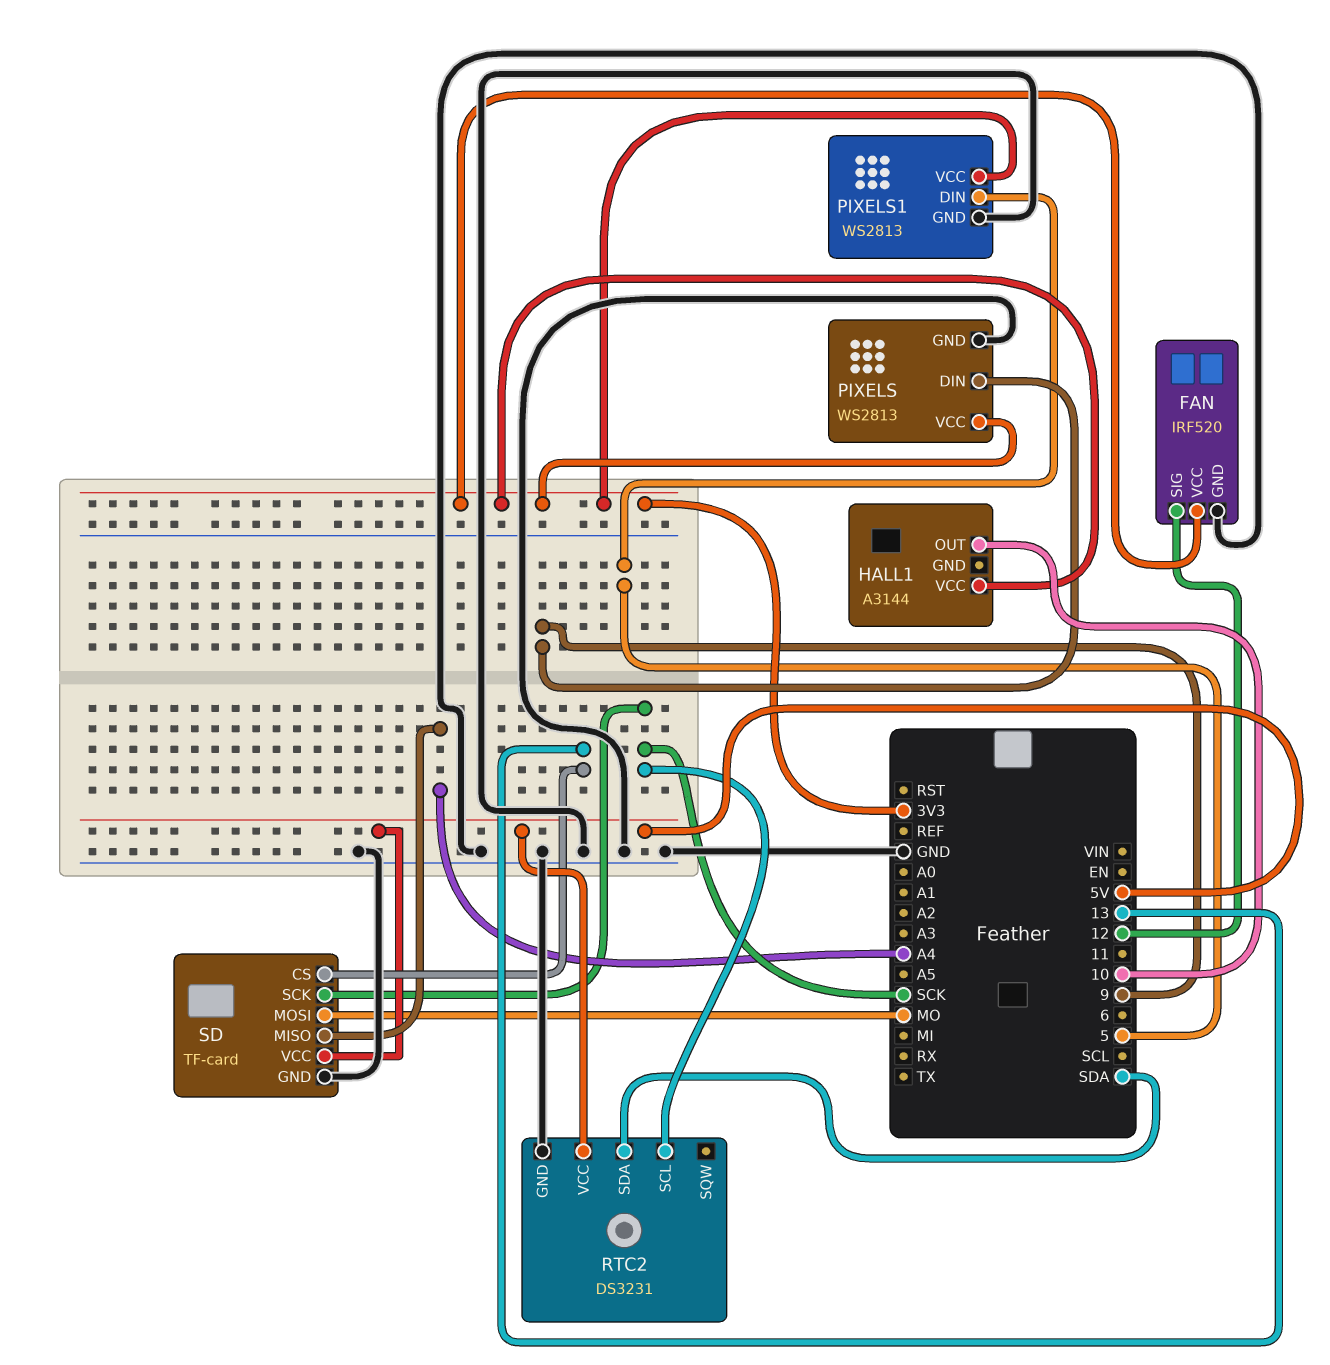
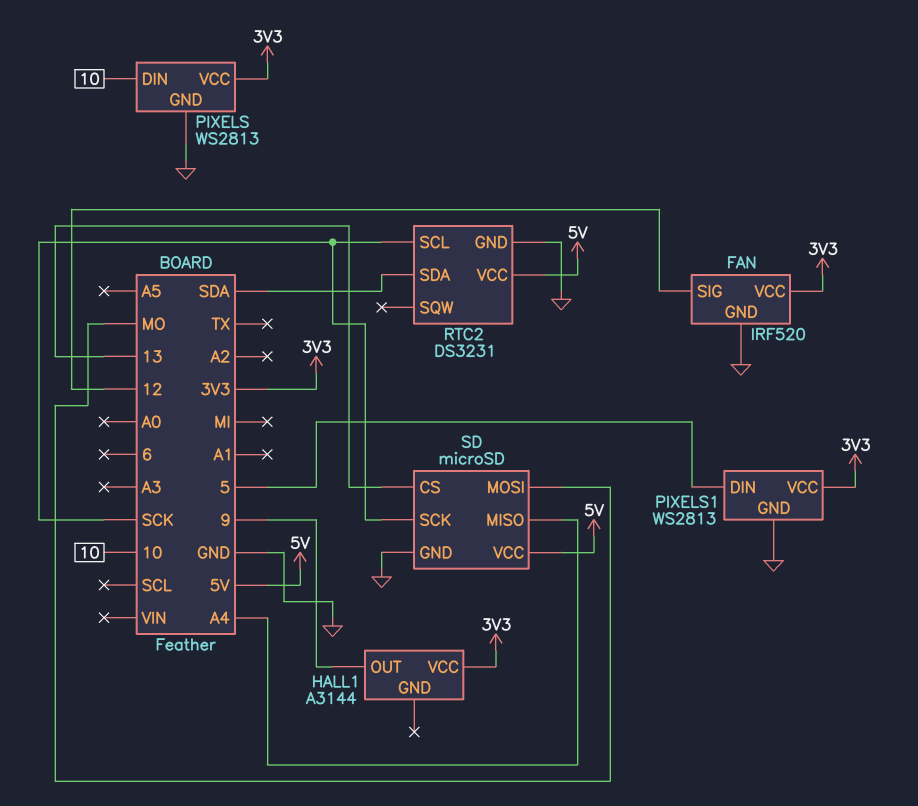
HALL1 pin OUT: 10 -> 9
PIXELS pin DIN: 9 -> 10
SD: TF-card -> microSD

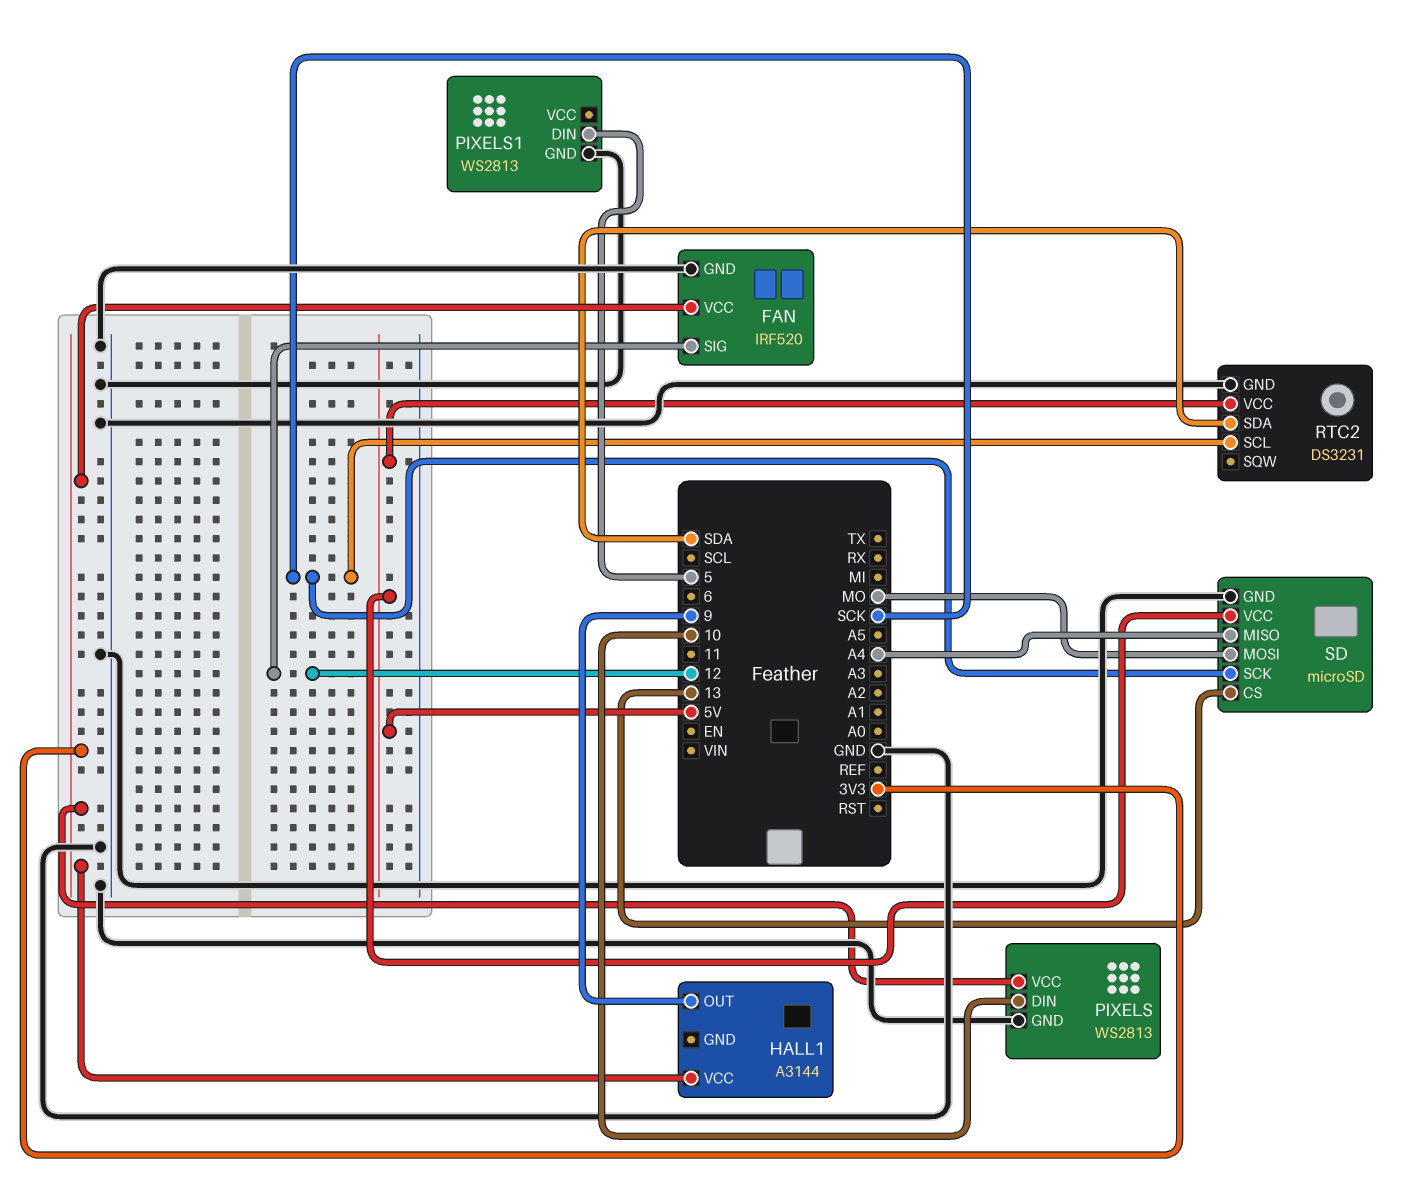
PIXELS1 pin VCC: 3V3 -> none

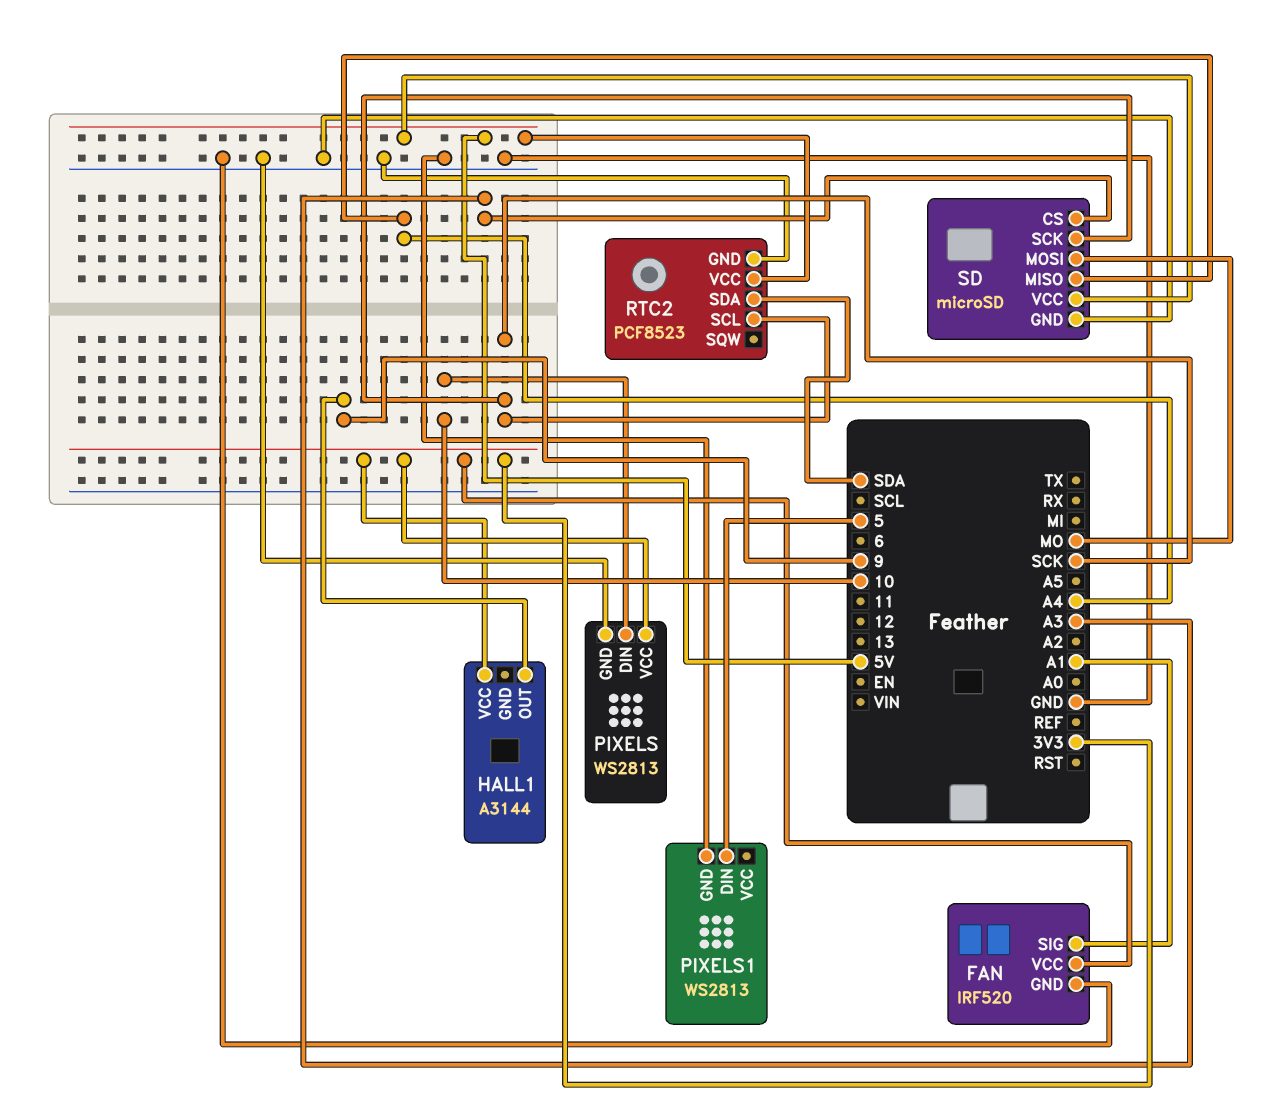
FAN pin SIG: 12 -> A1
RTC2: DS3231 -> PCF8523
SD pin CS: 13 -> A3

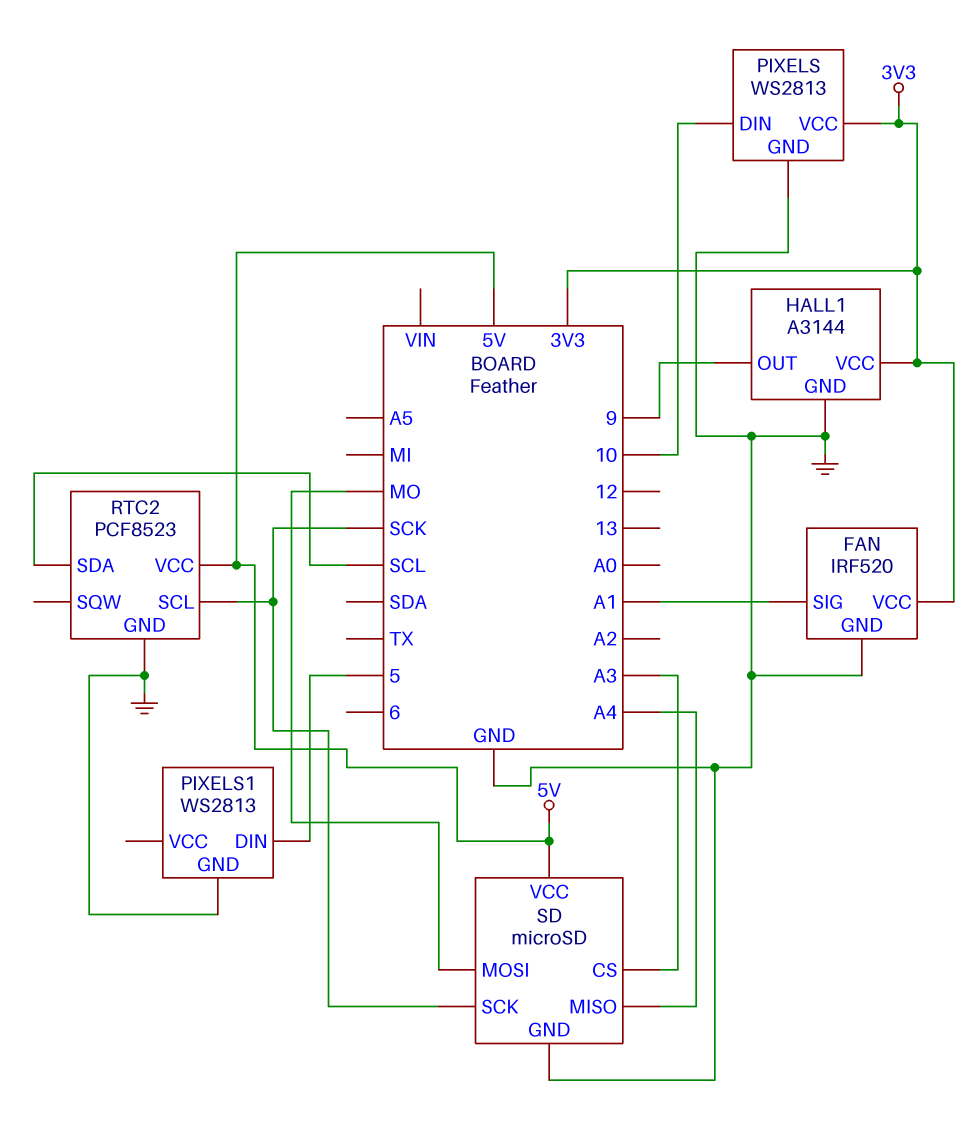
HALL1 pin GND: none -> GND
RTC2 pin SDA: SDA -> SCL

